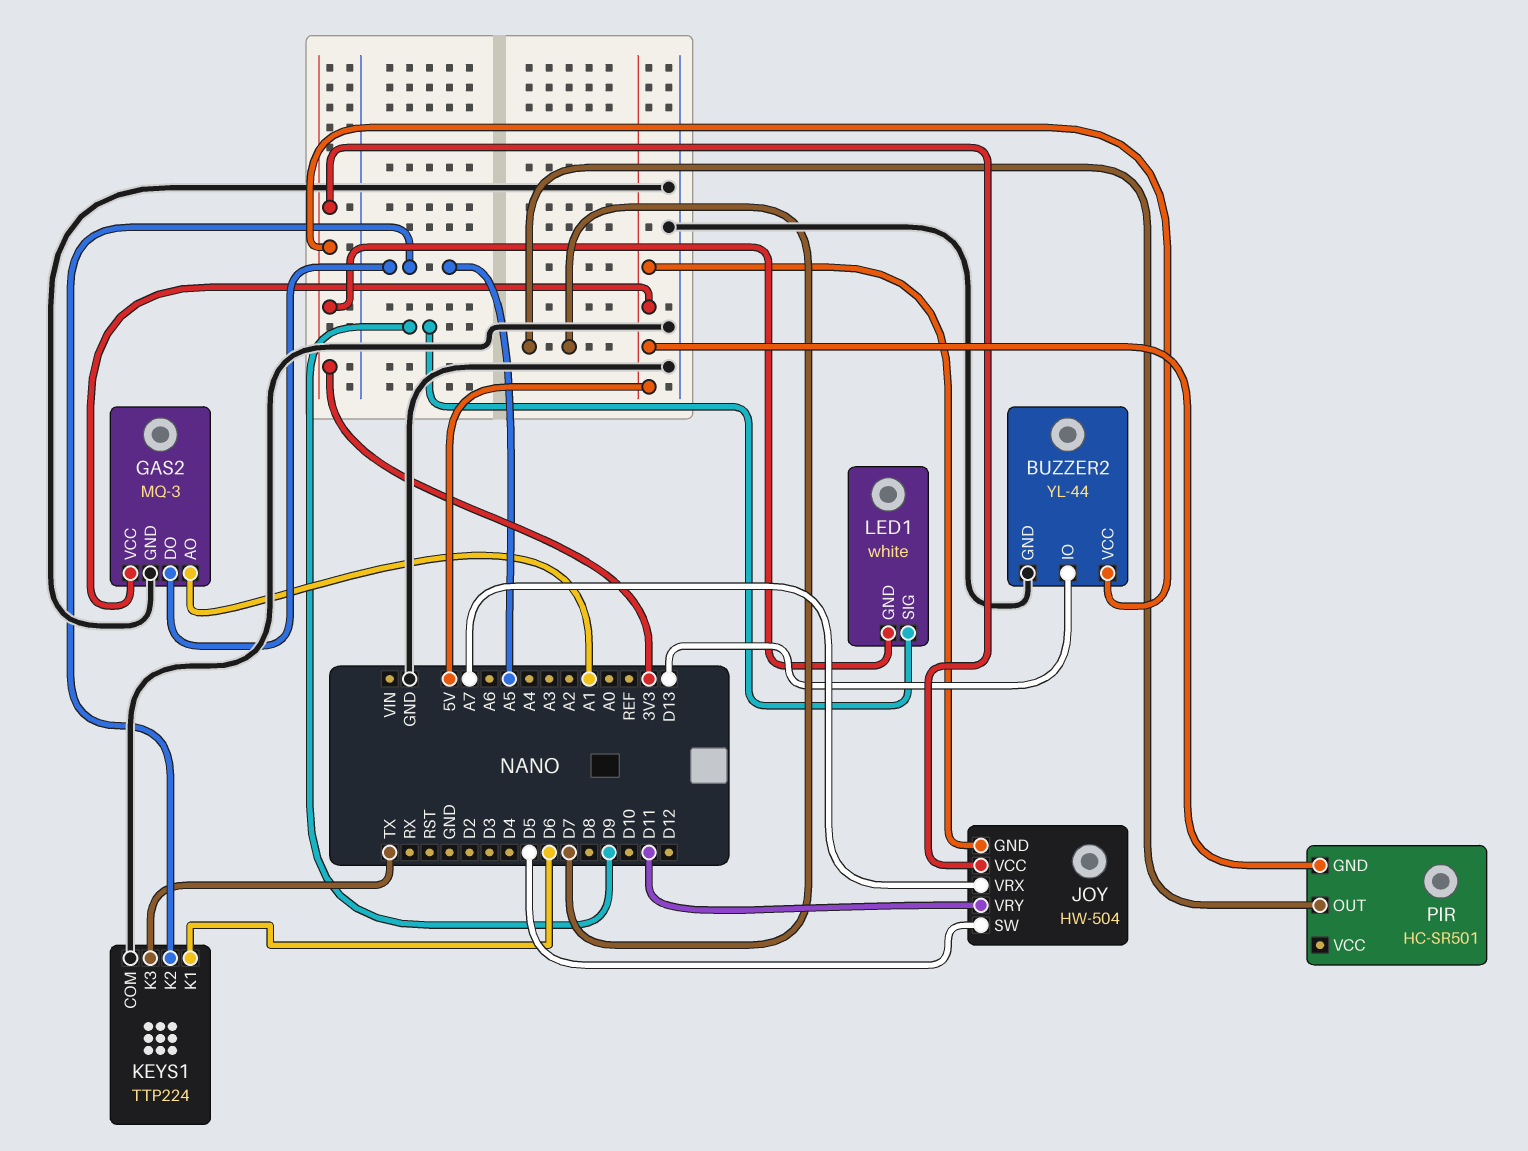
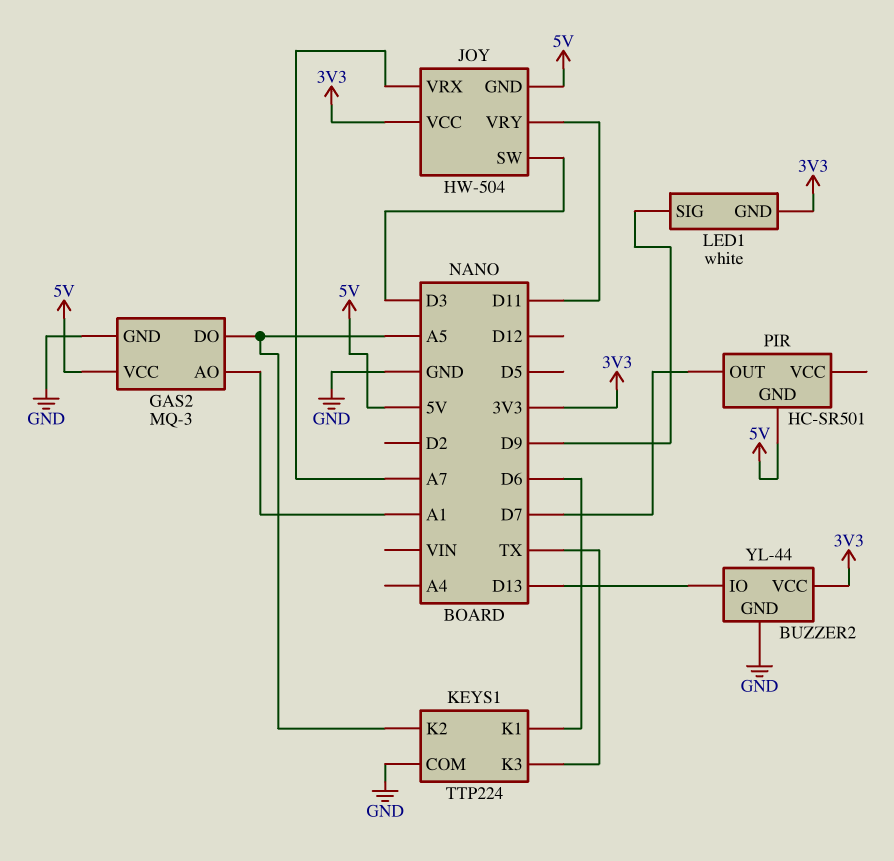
JOY pin SW: D5 -> D3

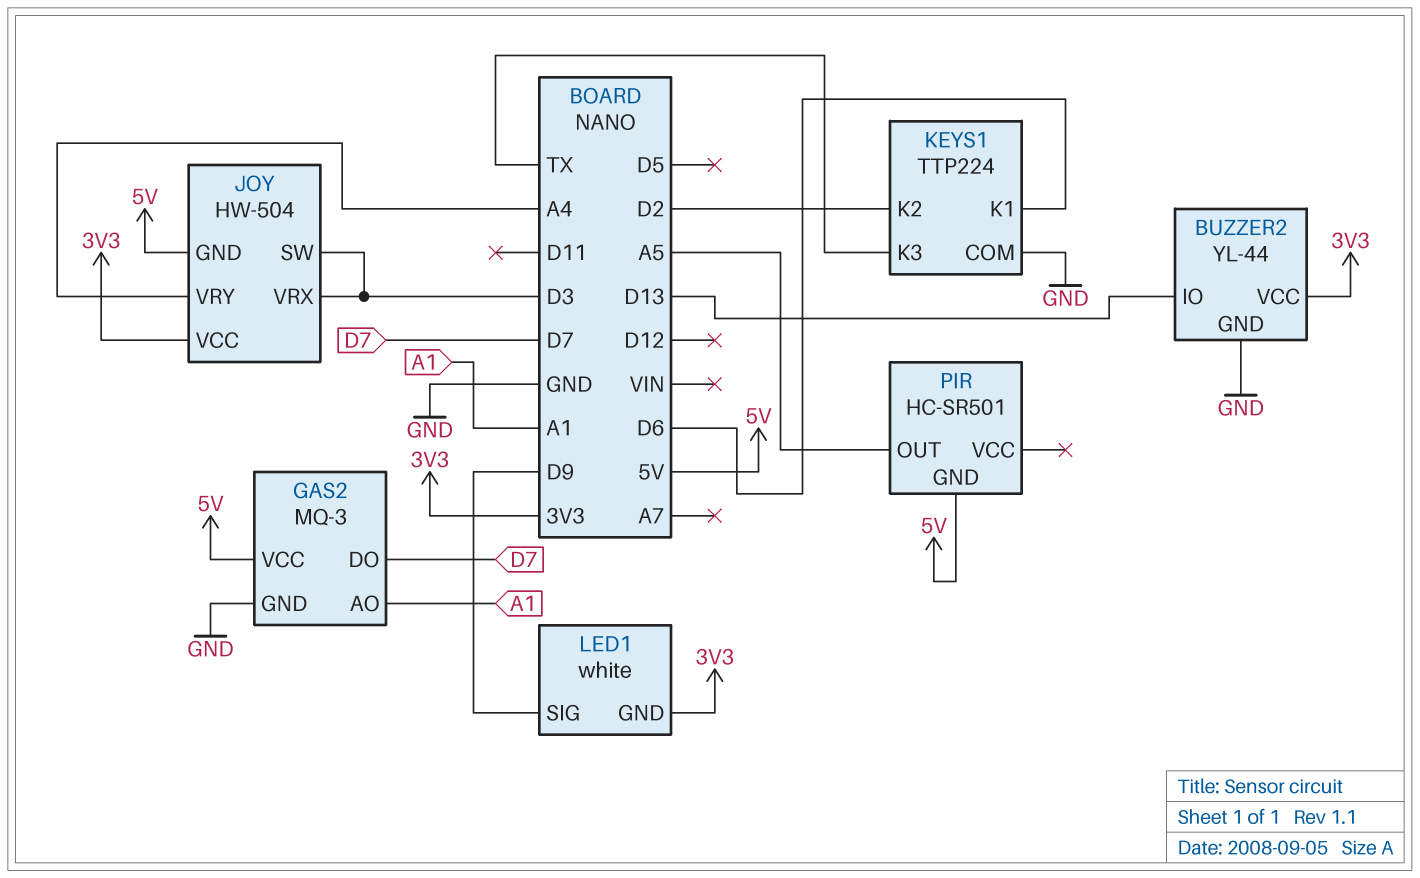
GAS2 pin DO: A5 -> D7
JOY pin VRX: A7 -> D3
JOY pin VRY: D11 -> A4
KEYS1 pin K2: A5 -> D2
PIR pin OUT: D7 -> A5

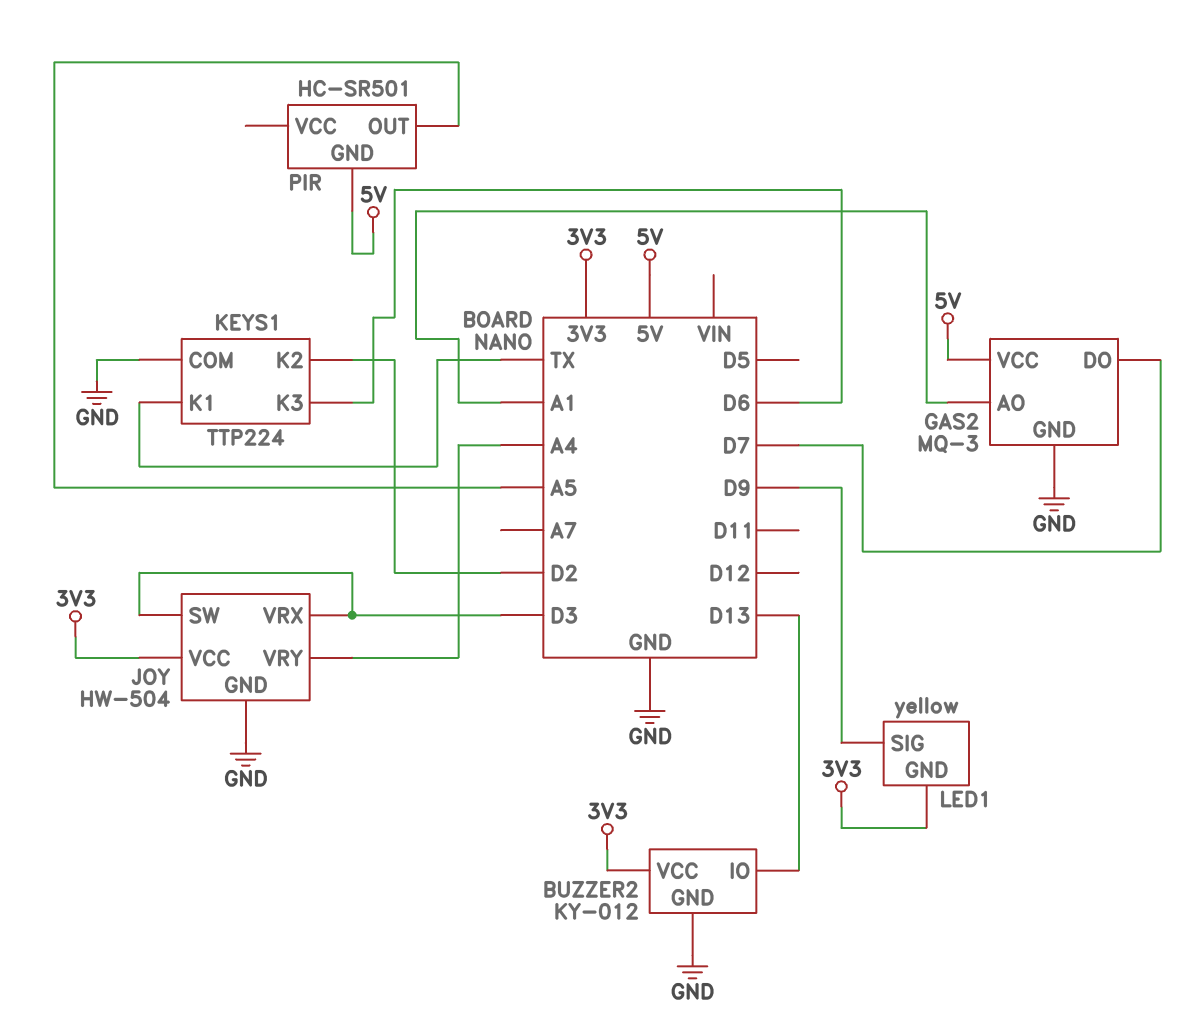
BUZZER2: YL-44 -> KY-012
JOY pin GND: 5V -> GND
KEYS1 pin K1: D6 -> TX
KEYS1 pin K3: TX -> D6
LED1: white -> yellow

